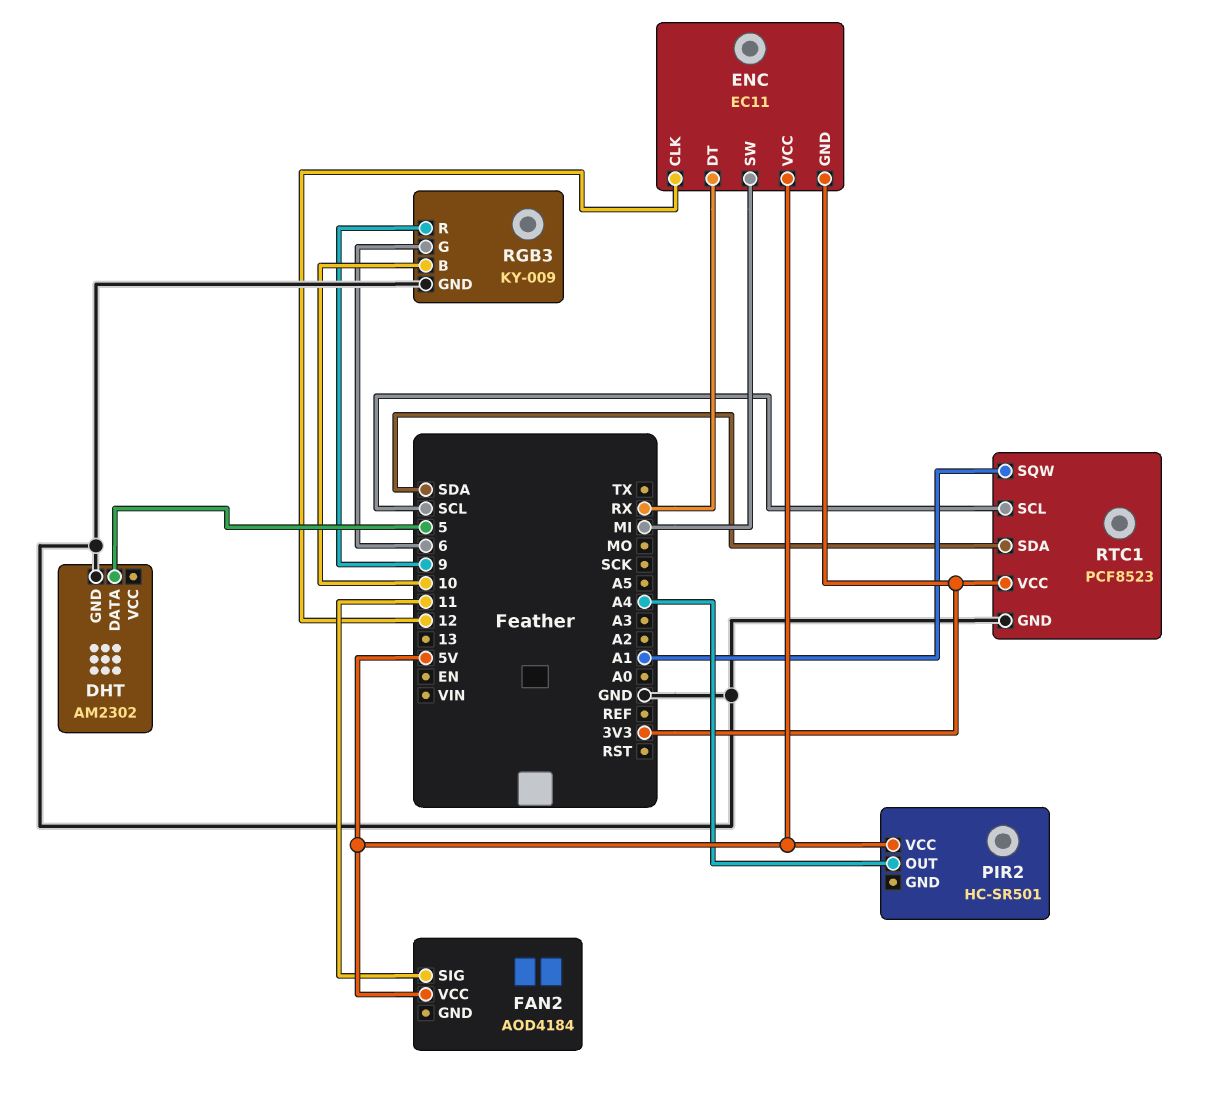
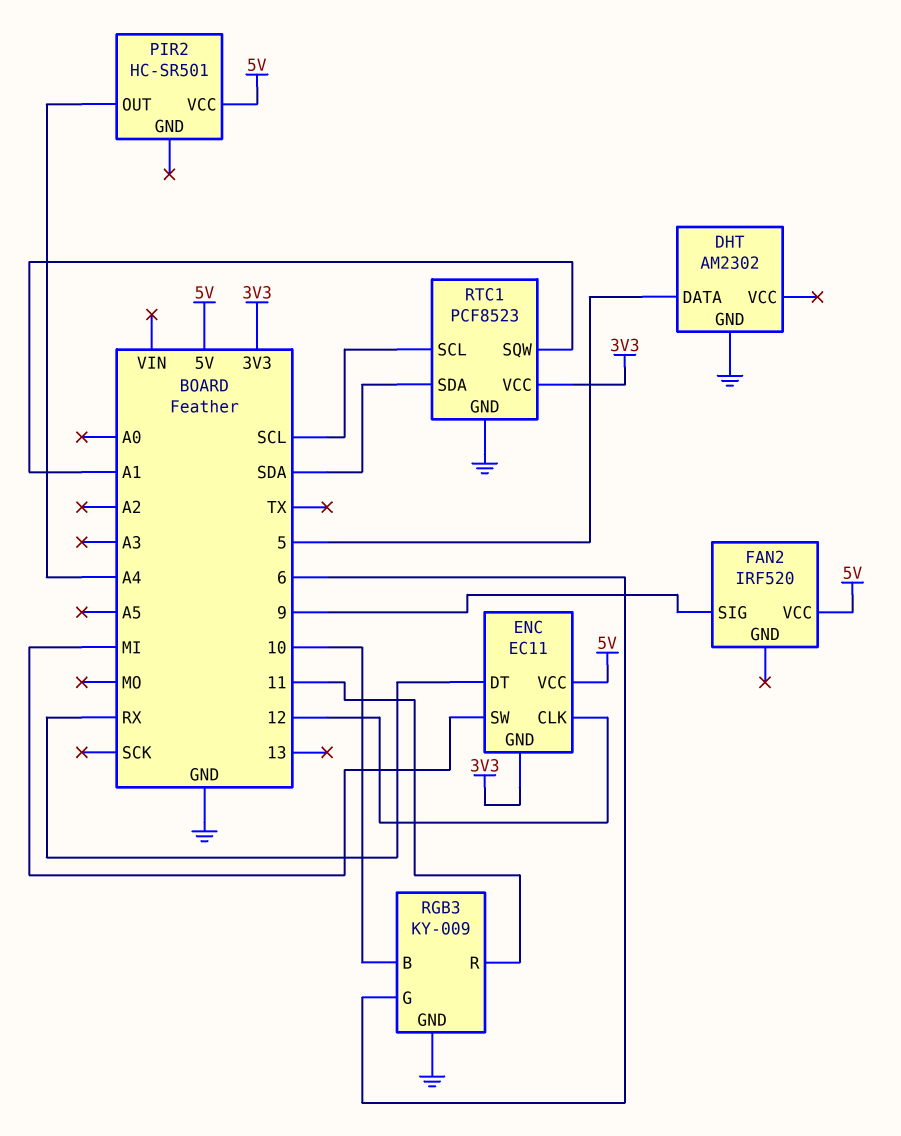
FAN2: AOD4184 -> IRF520
FAN2 pin SIG: 11 -> 9
RGB3 pin R: 9 -> 11

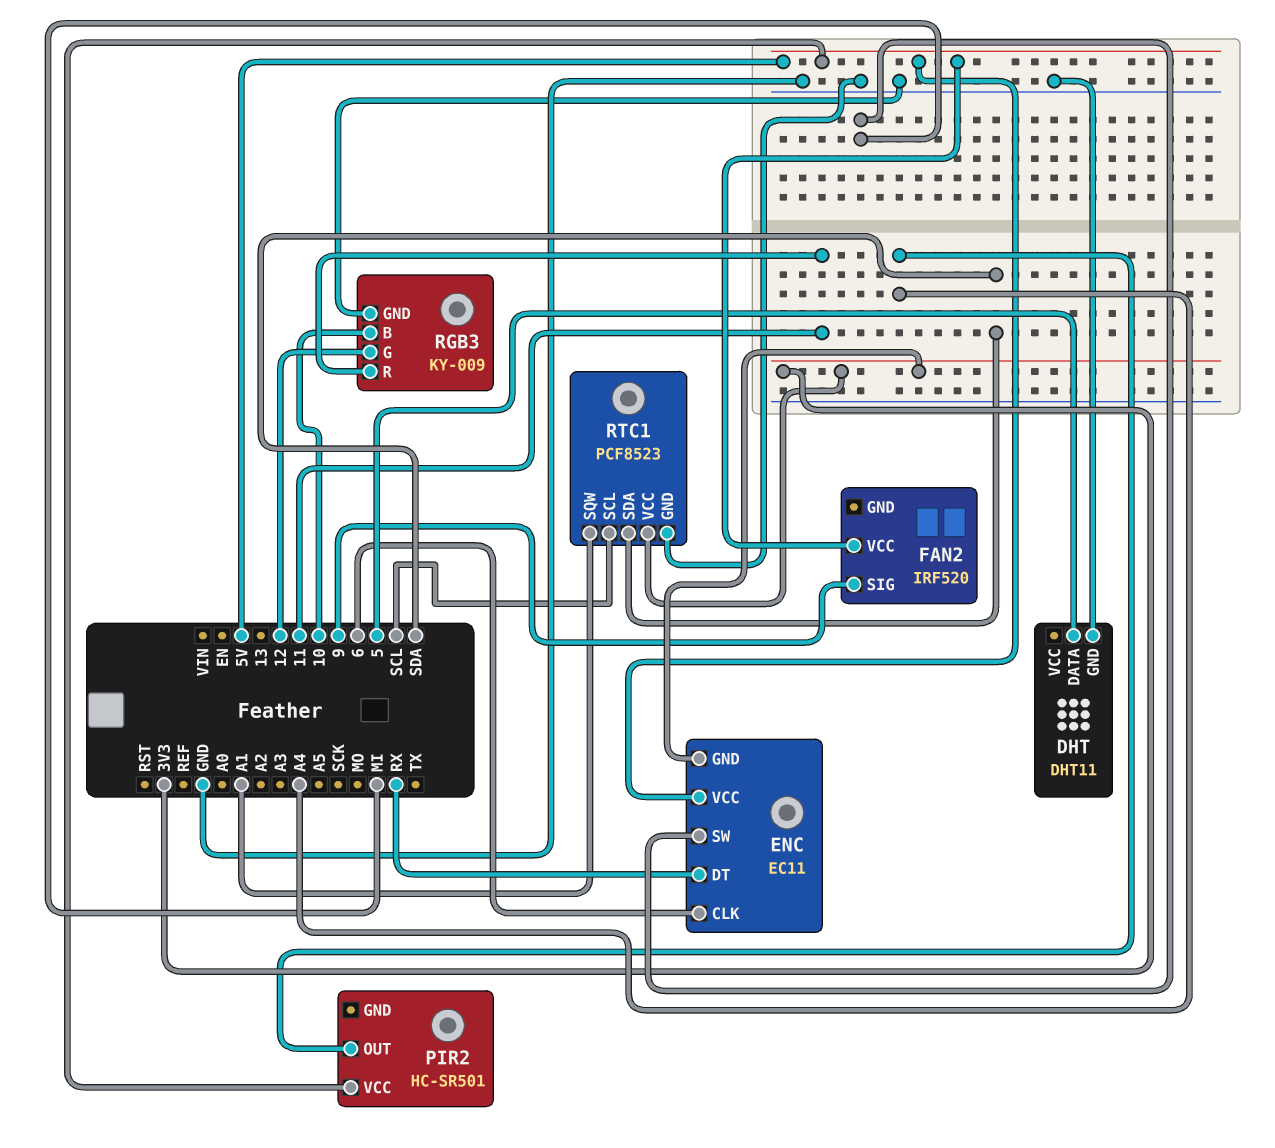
DHT: AM2302 -> DHT11
ENC pin CLK: 12 -> 6
RGB3 pin G: 6 -> 12

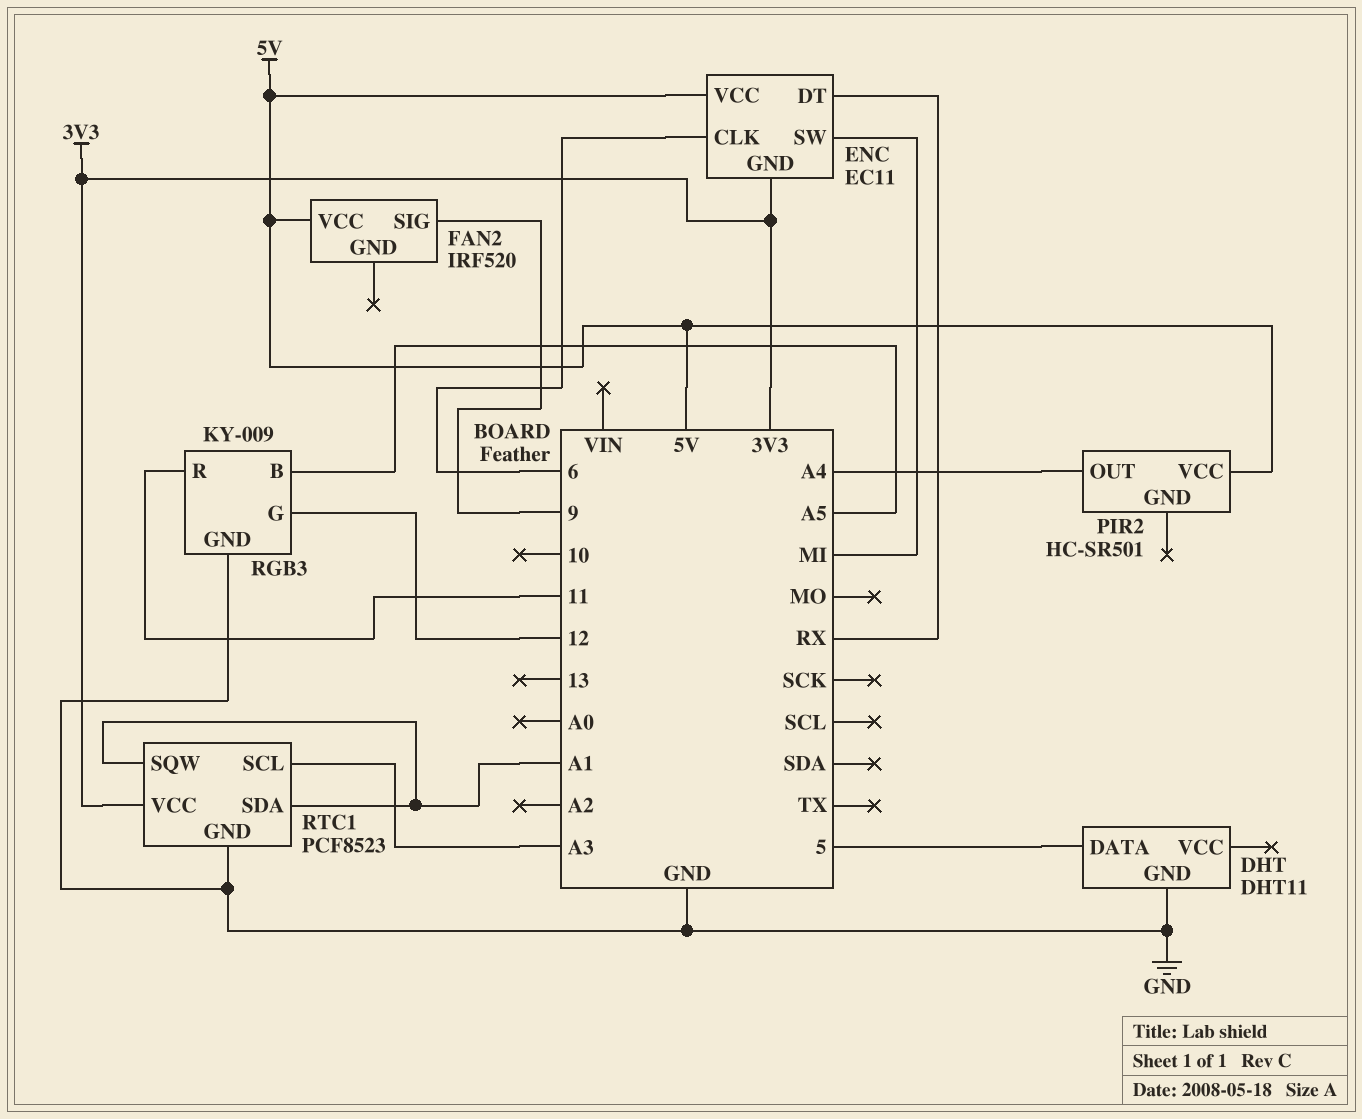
RGB3 pin B: 10 -> A5
RTC1 pin SCL: SCL -> A3
RTC1 pin SDA: SDA -> A1

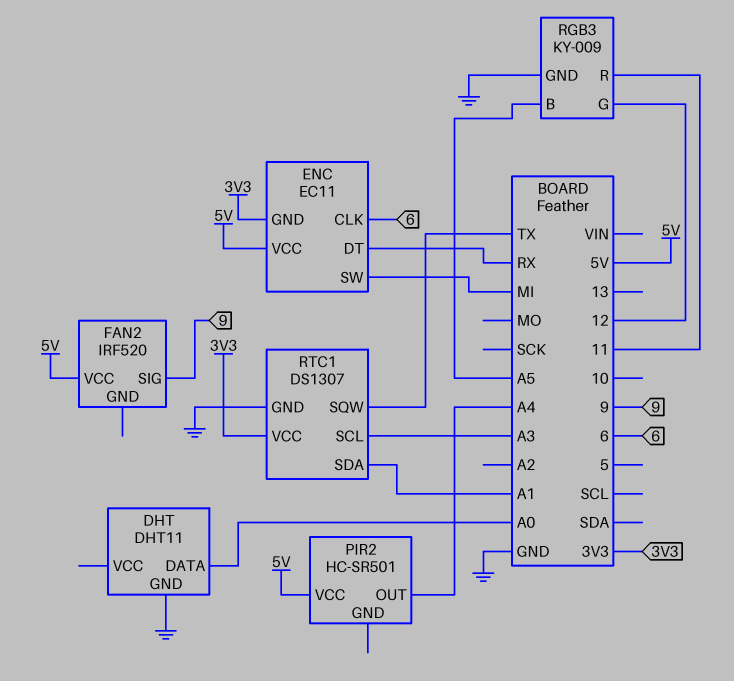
DHT pin DATA: 5 -> A0
RTC1: PCF8523 -> DS1307
RTC1 pin SQW: A1 -> TX

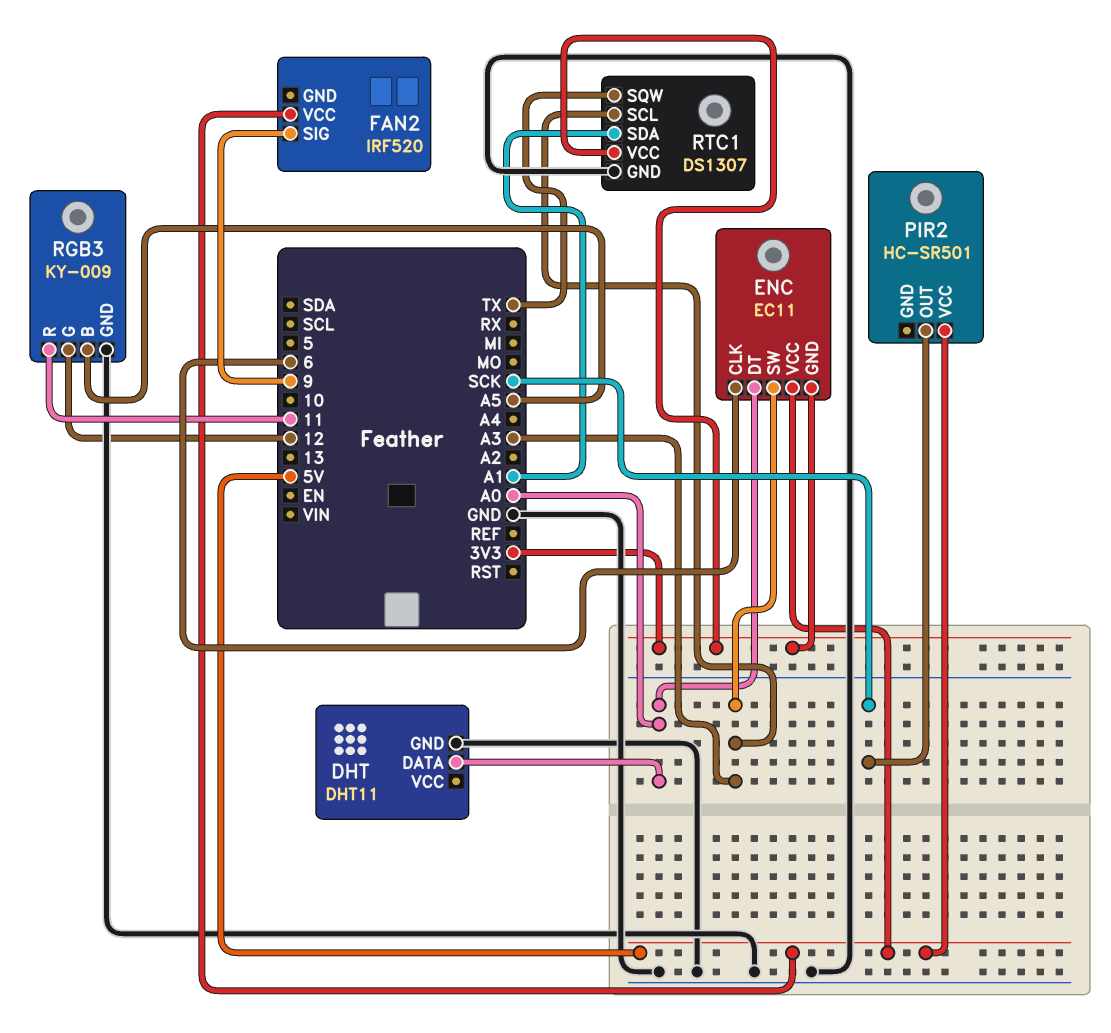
ENC pin DT: RX -> A0
ENC pin SW: MI -> A3
PIR2 pin OUT: A4 -> SCK

